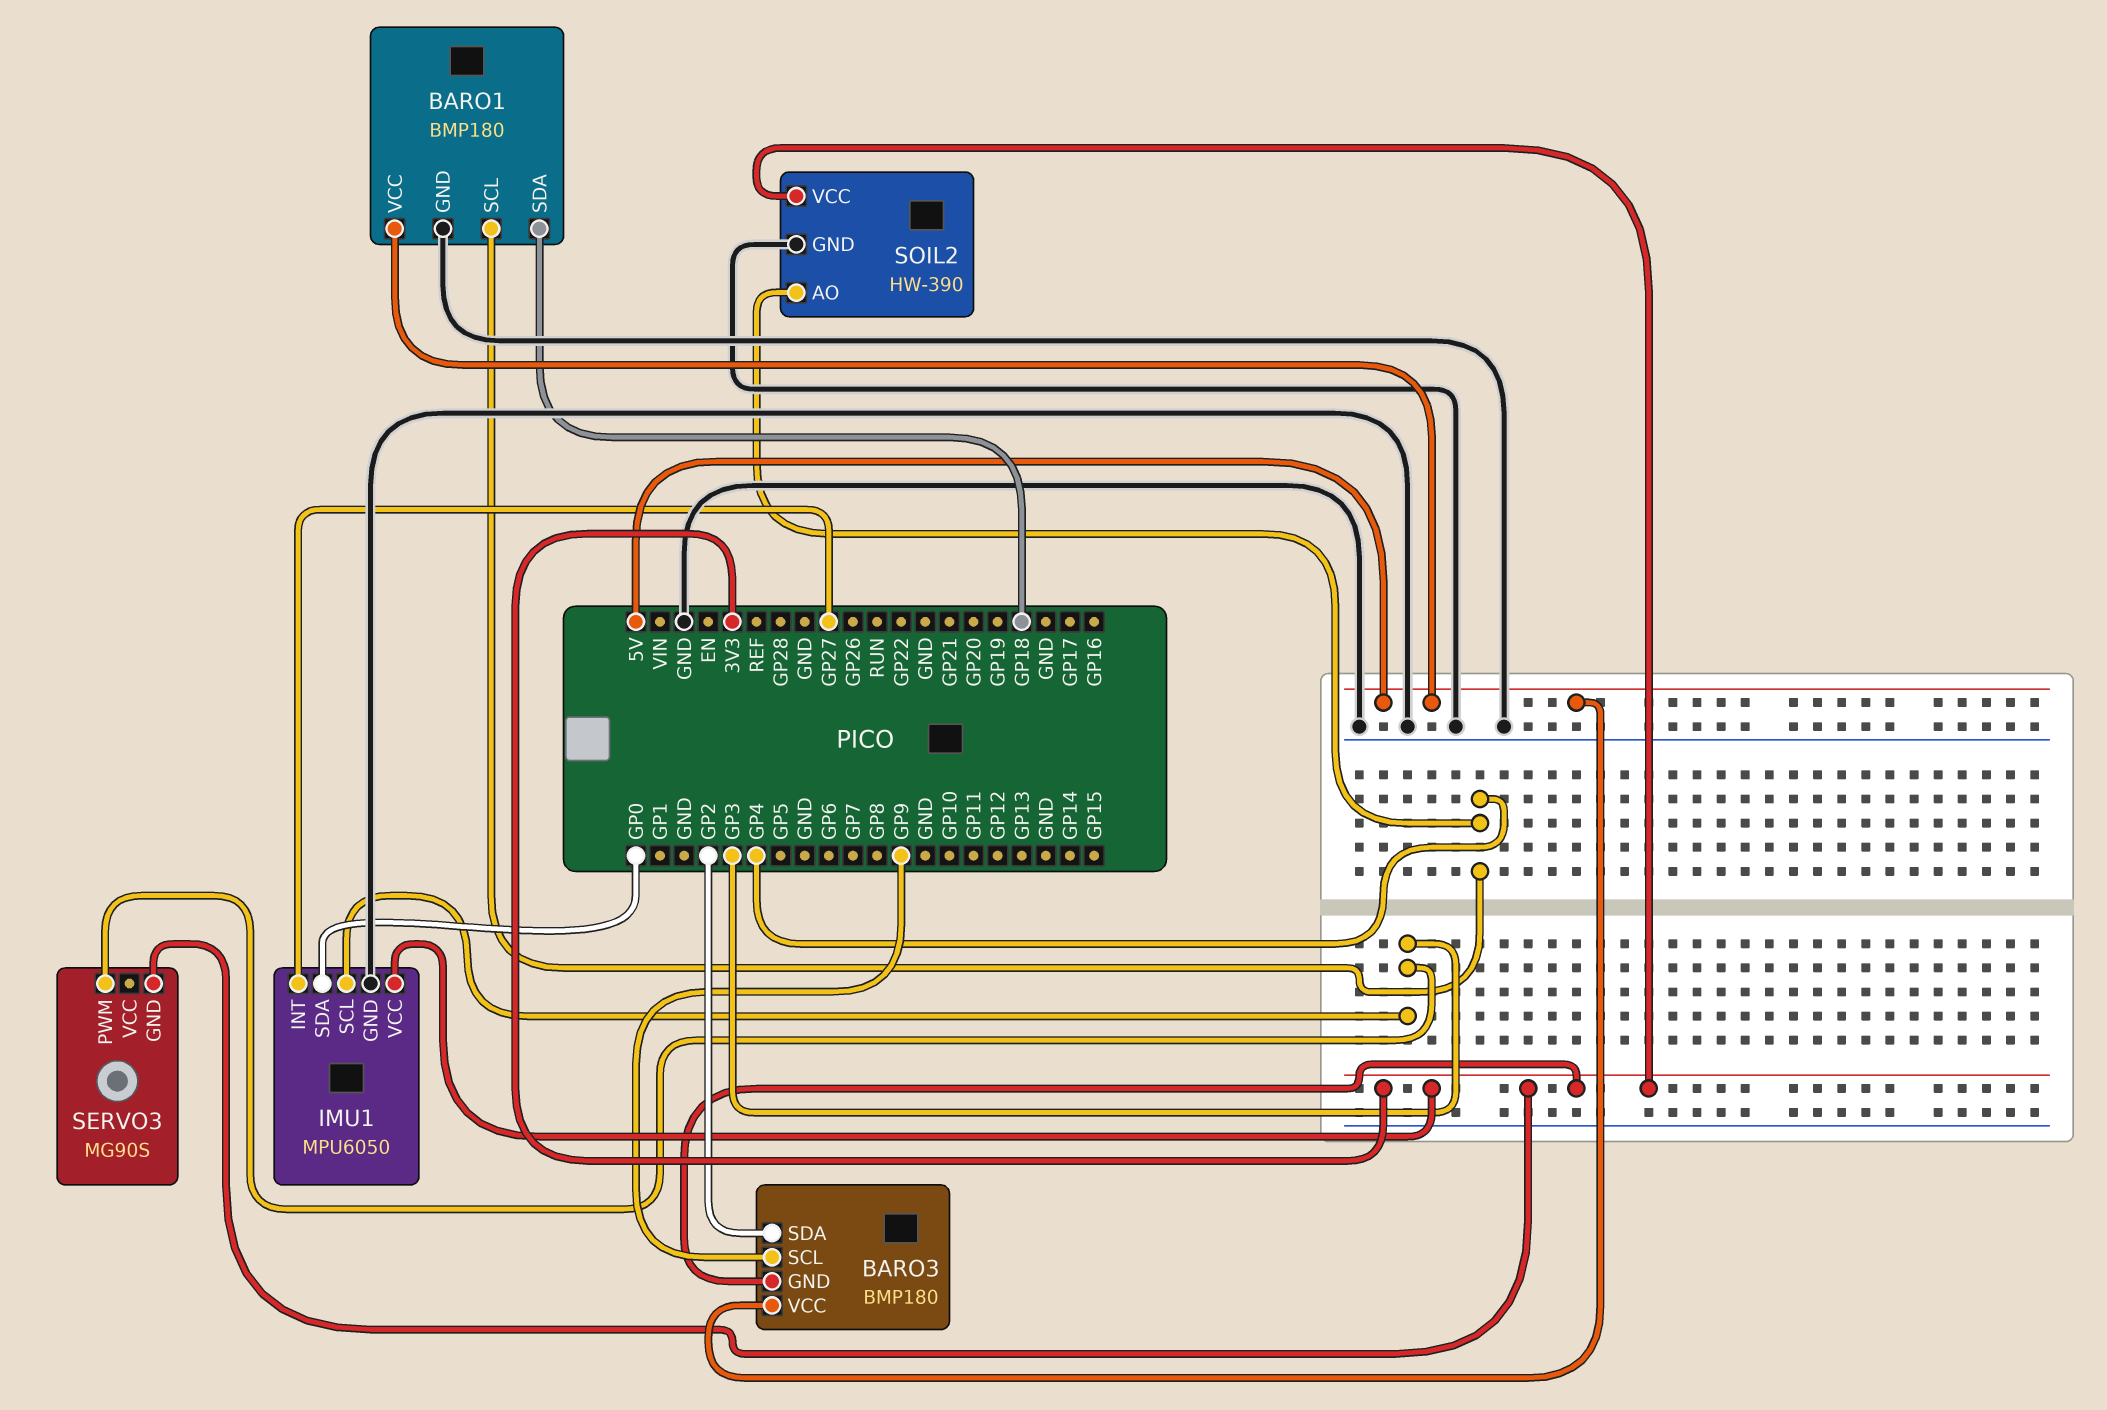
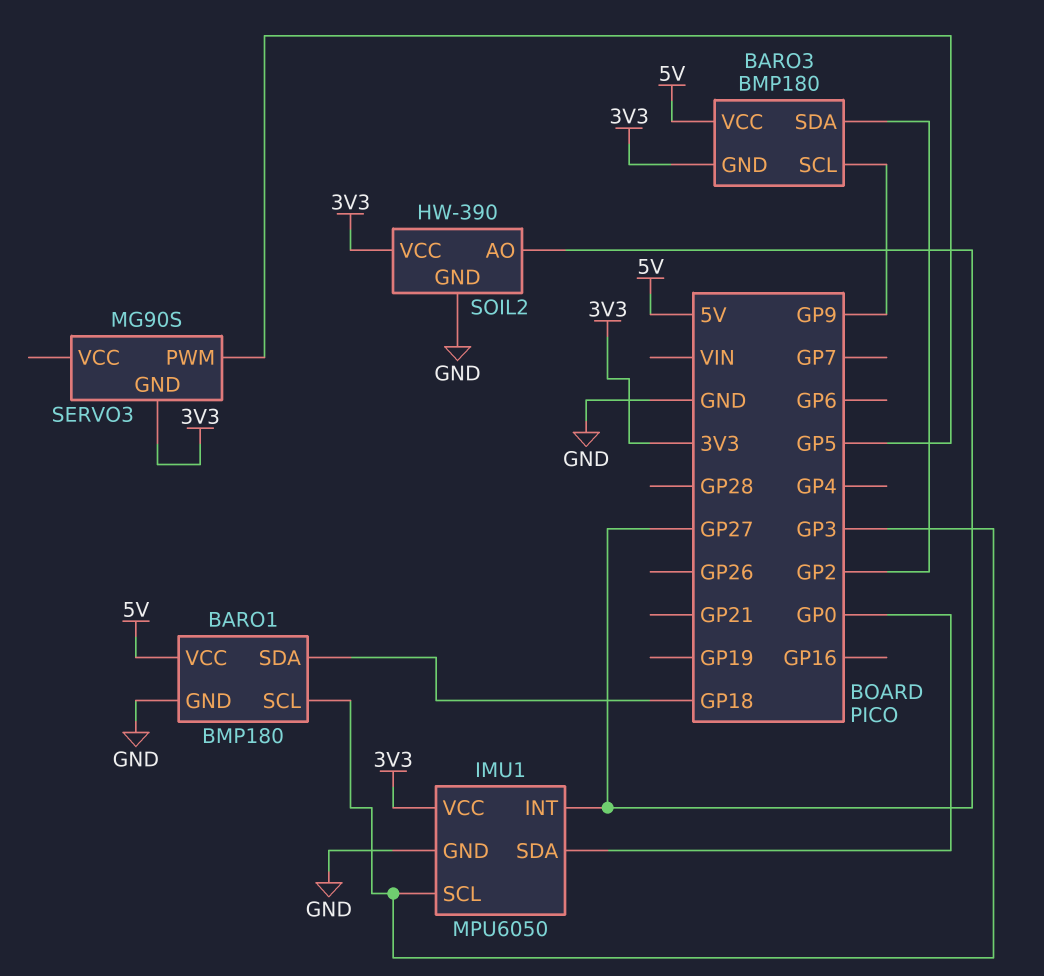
BARO1 pin SCL: GP4 -> GP3
SERVO3 pin PWM: GP3 -> GP5
SOIL2 pin AO: GP4 -> GP27

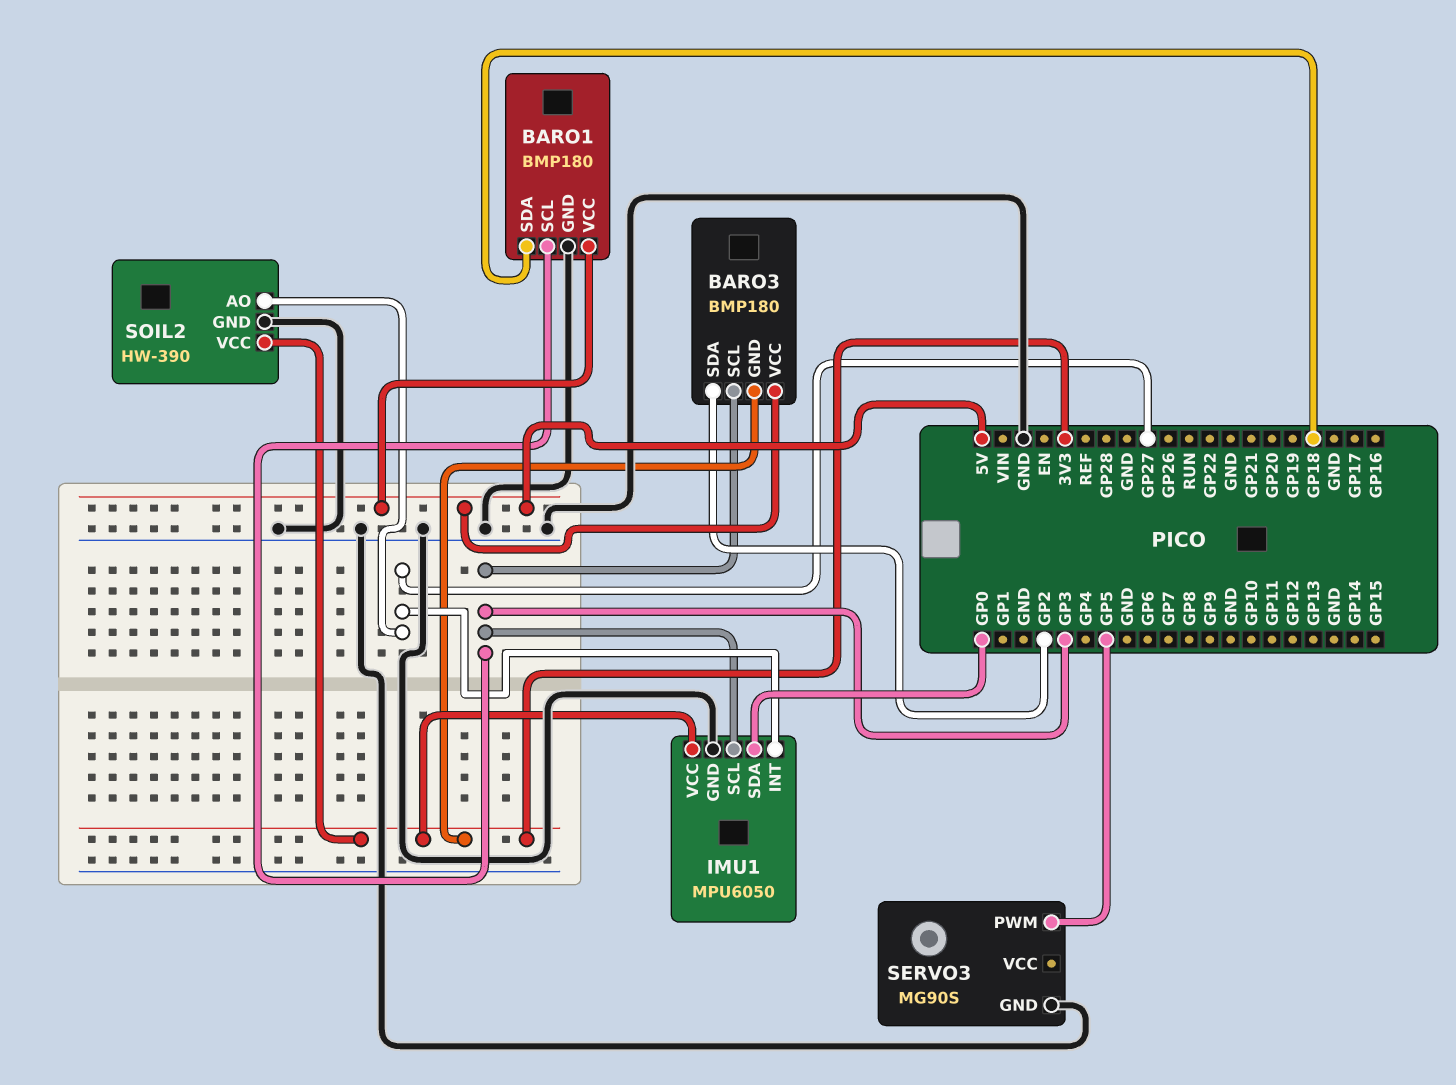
BARO3 pin SCL: GP9 -> GP3
SERVO3 pin GND: 3V3 -> GND

